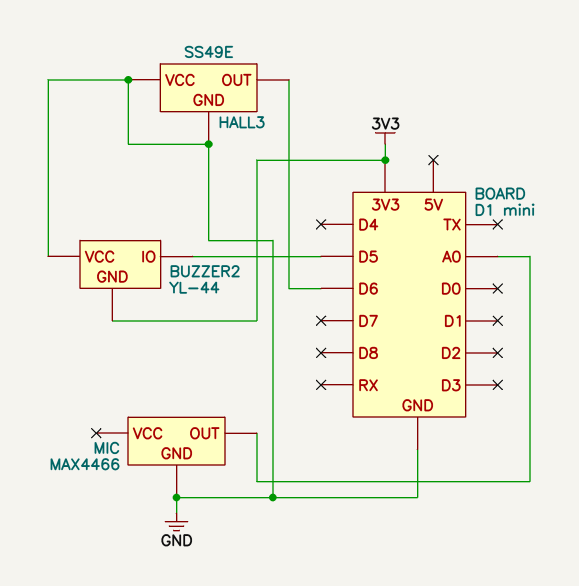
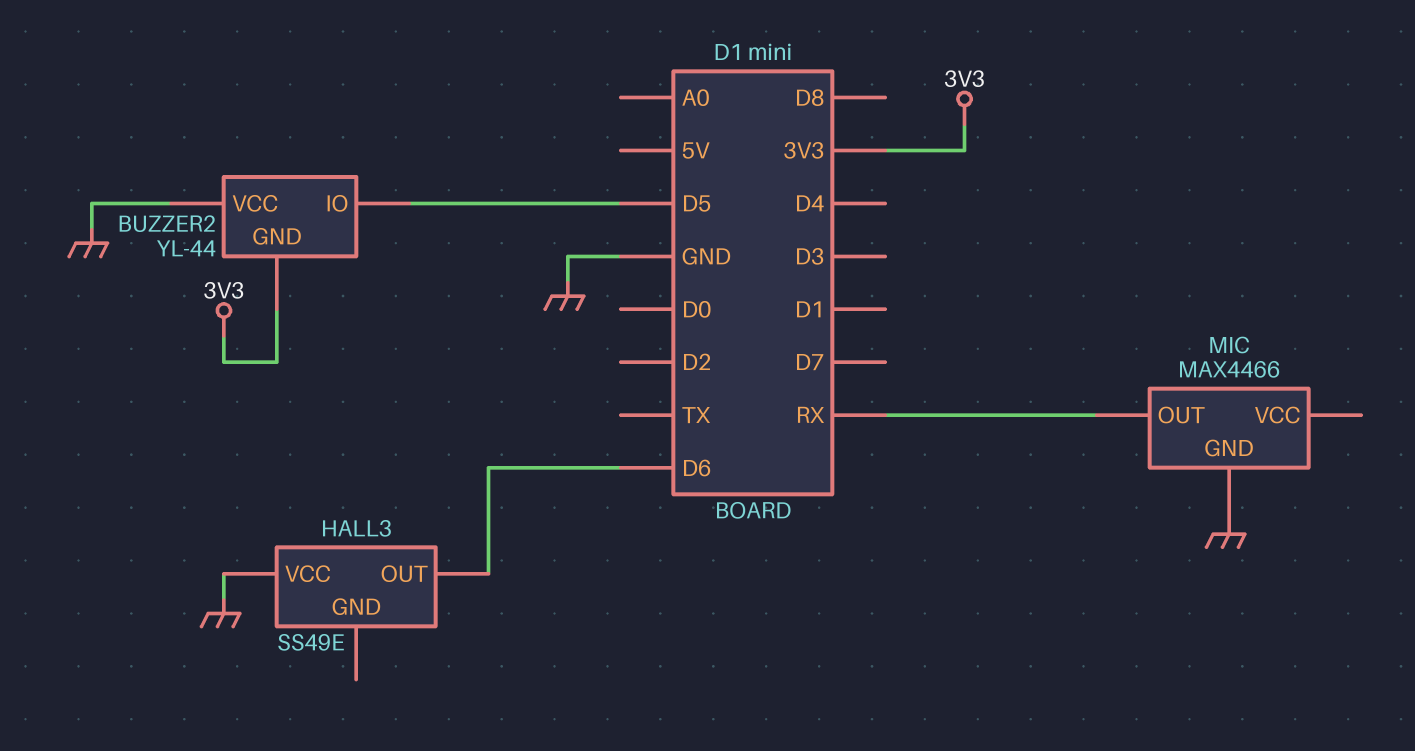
HALL3 pin GND: GND -> none
MIC pin OUT: A0 -> RX

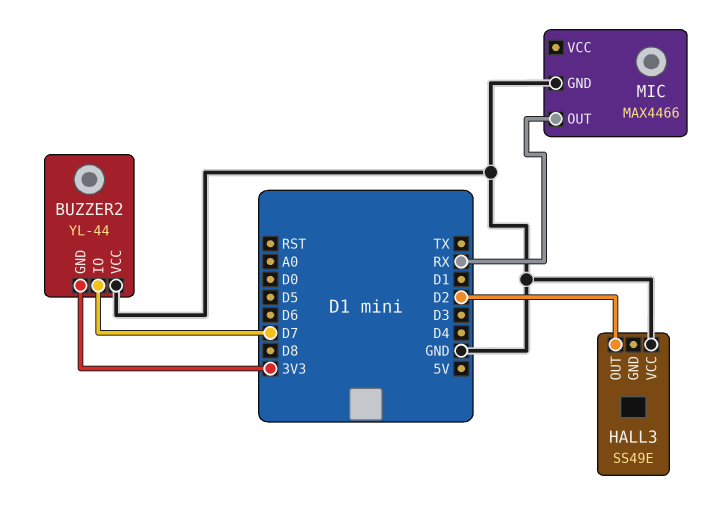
BUZZER2 pin IO: D5 -> D7
HALL3 pin OUT: D6 -> D2

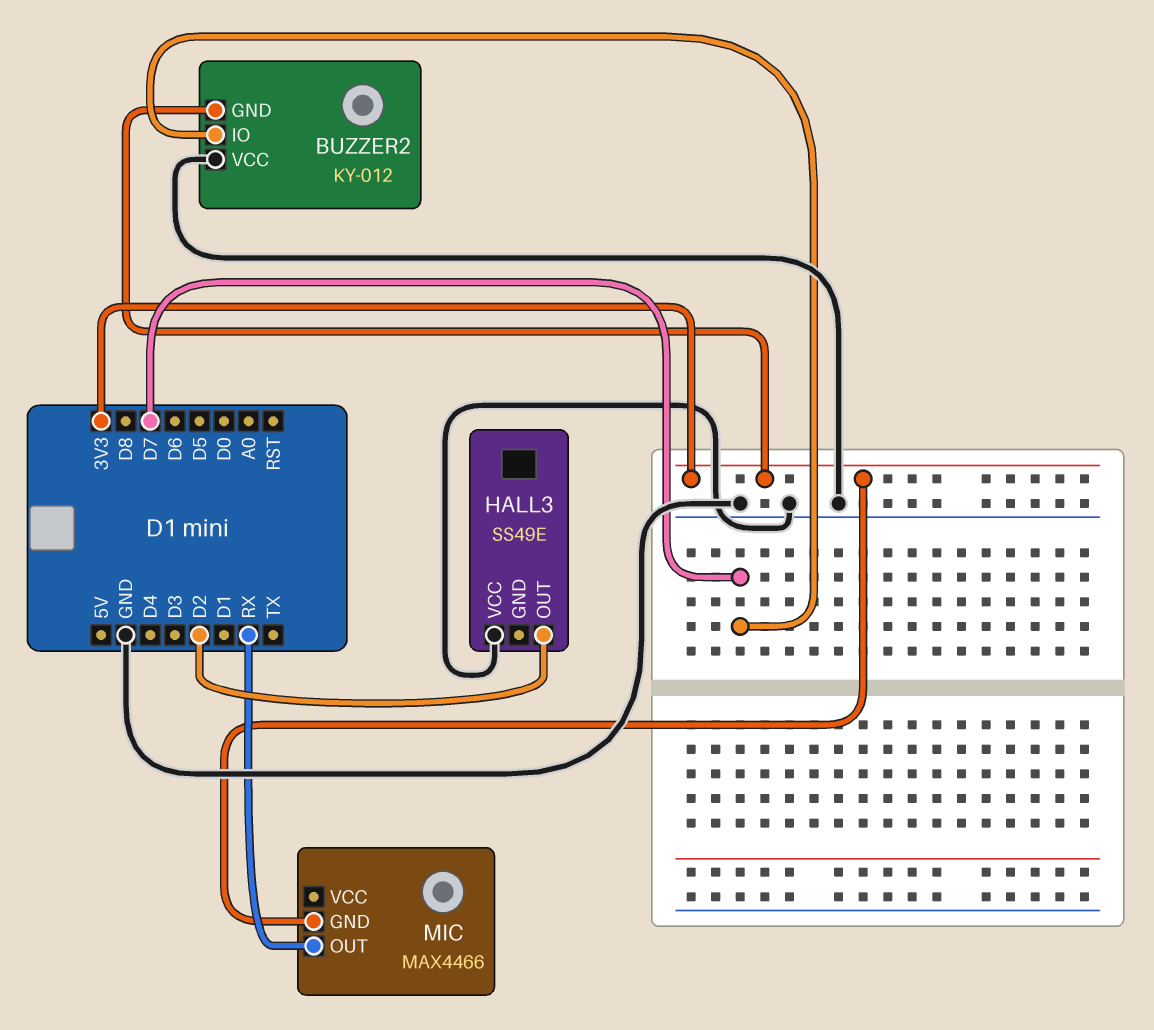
BUZZER2: YL-44 -> KY-012
MIC pin GND: GND -> 3V3

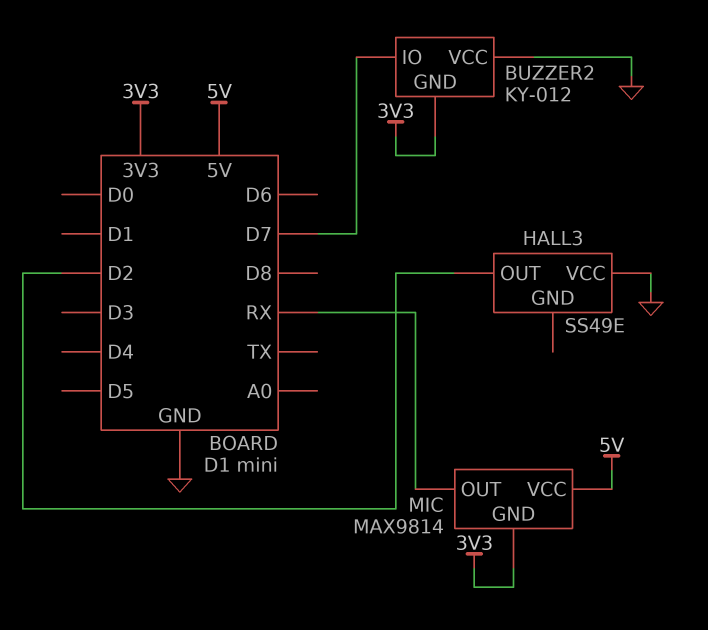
MIC: MAX4466 -> MAX9814
MIC pin VCC: none -> 5V

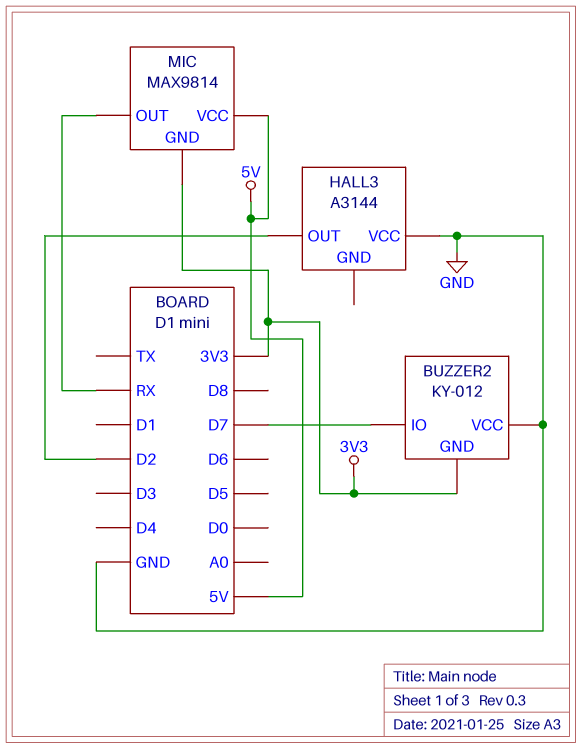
HALL3: SS49E -> A3144

